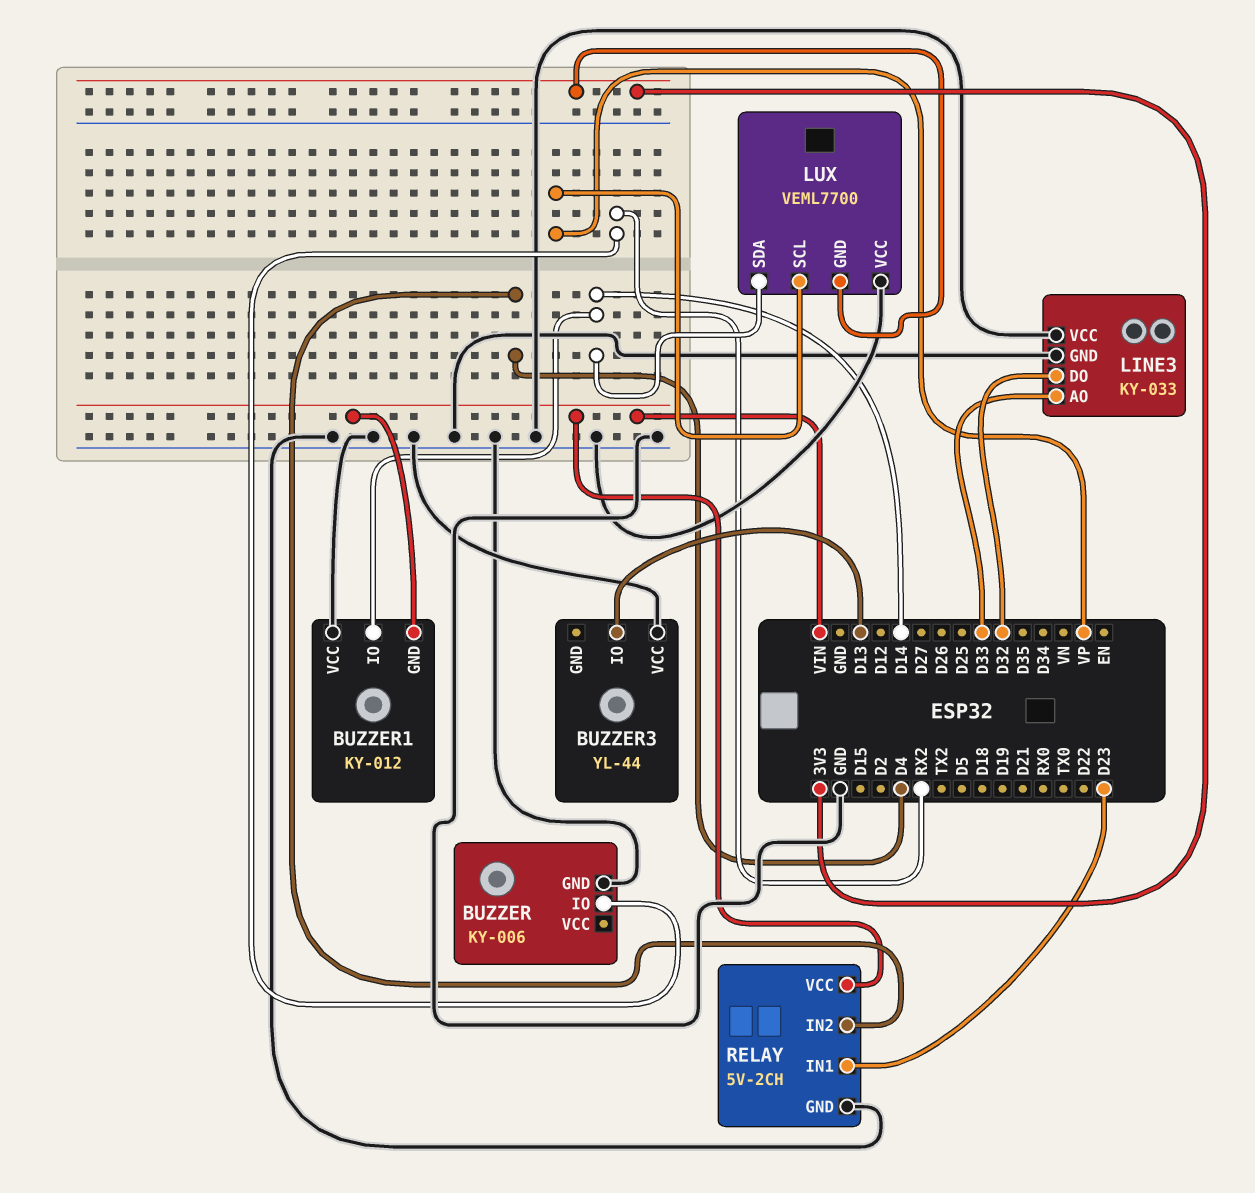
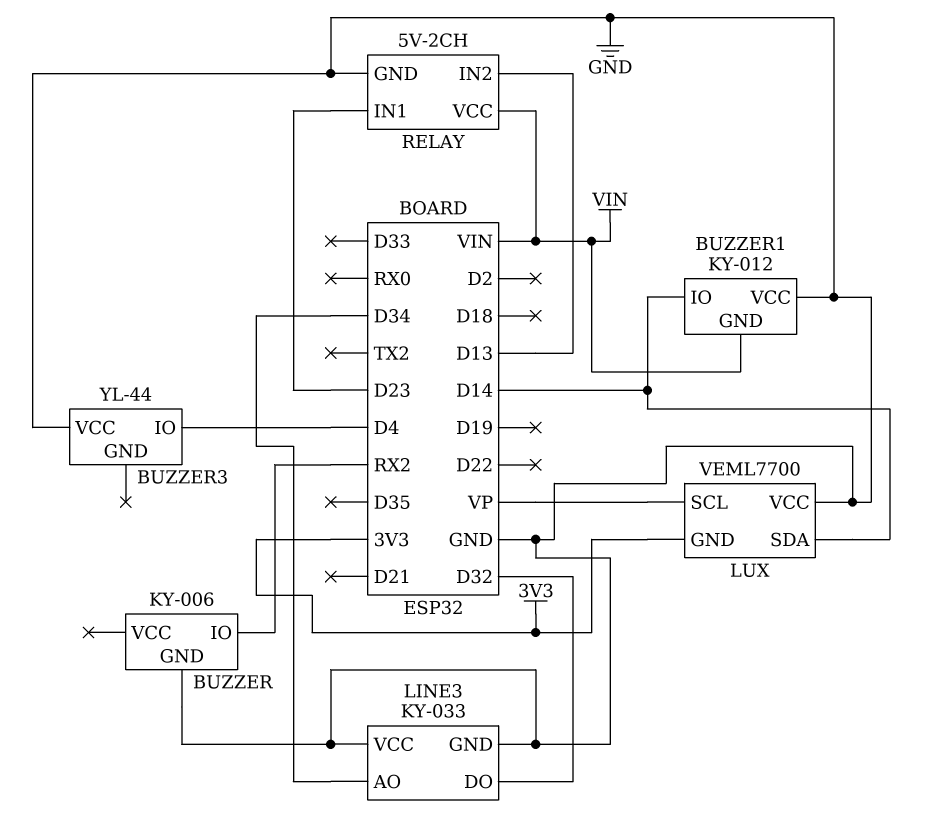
BUZZER3 pin IO: D13 -> D4
LINE3 pin AO: D33 -> D34
RELAY pin IN2: D4 -> D13

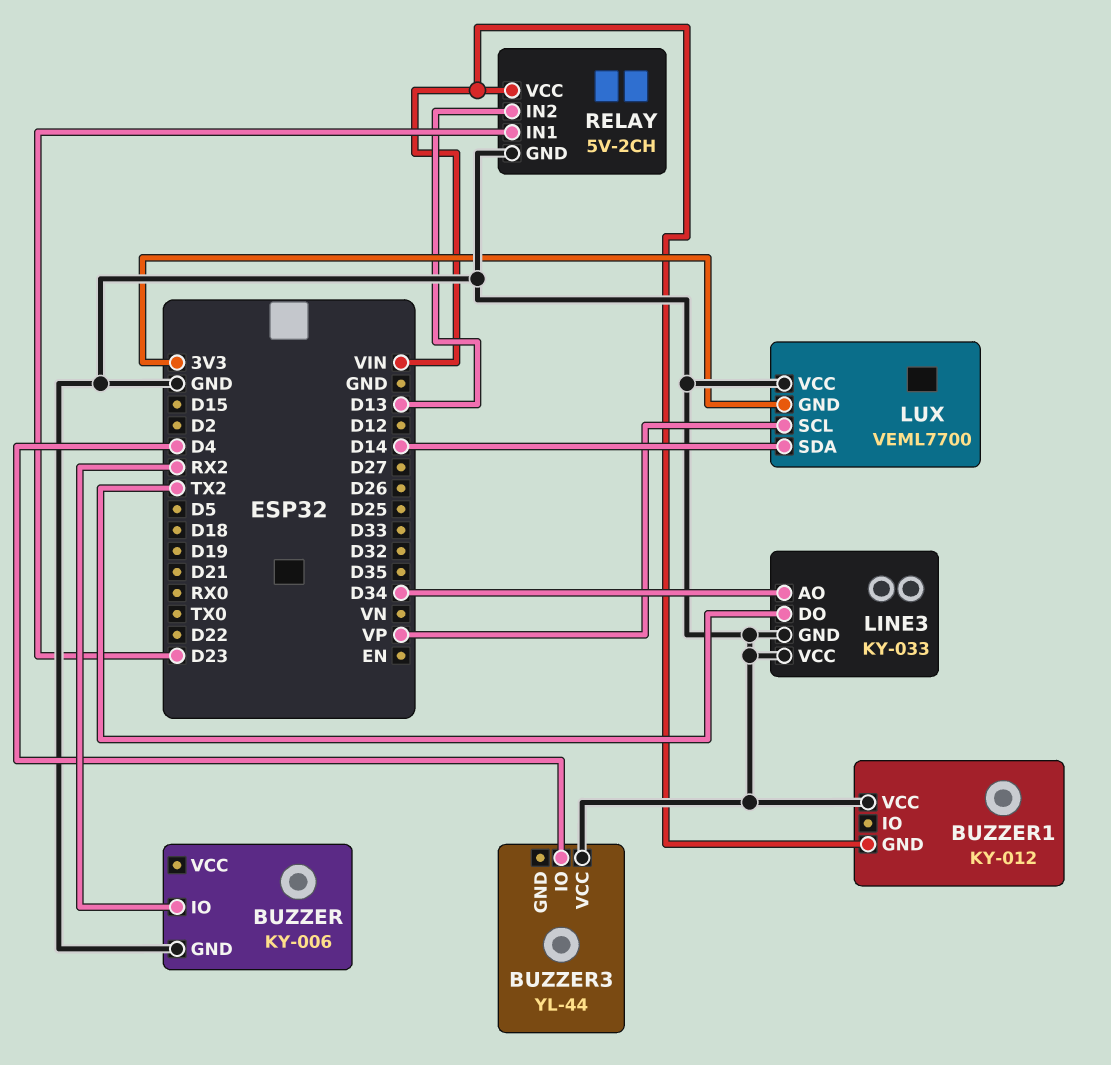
BUZZER1 pin IO: D14 -> none
LINE3 pin DO: D32 -> TX2

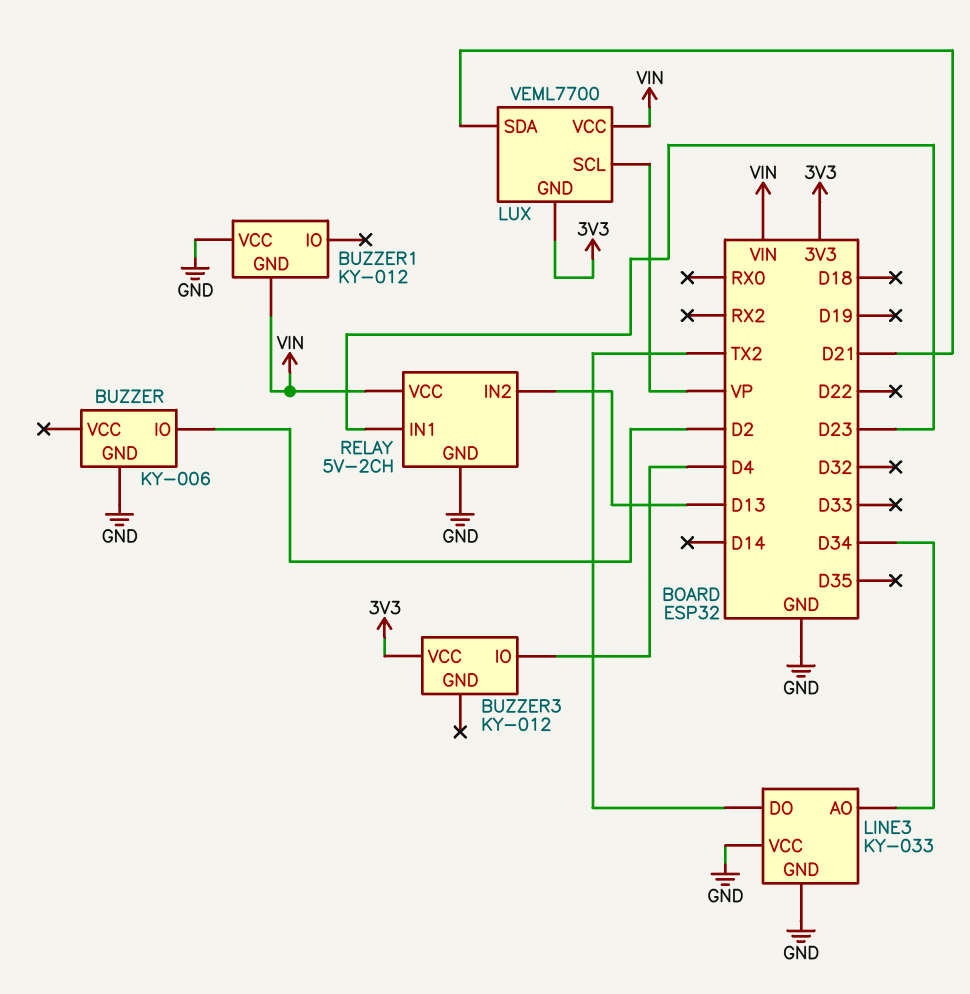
BUZZER pin IO: RX2 -> D2
BUZZER3: YL-44 -> KY-012
BUZZER3 pin VCC: GND -> 3V3
LUX pin SDA: D14 -> D21
LUX pin VCC: GND -> VIN

